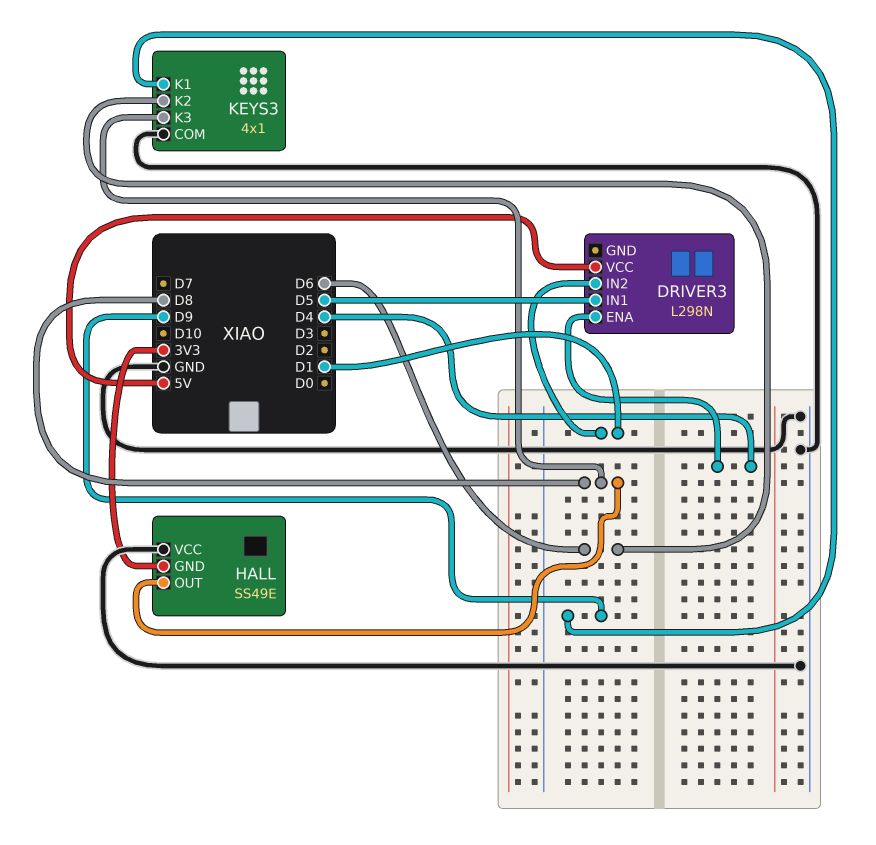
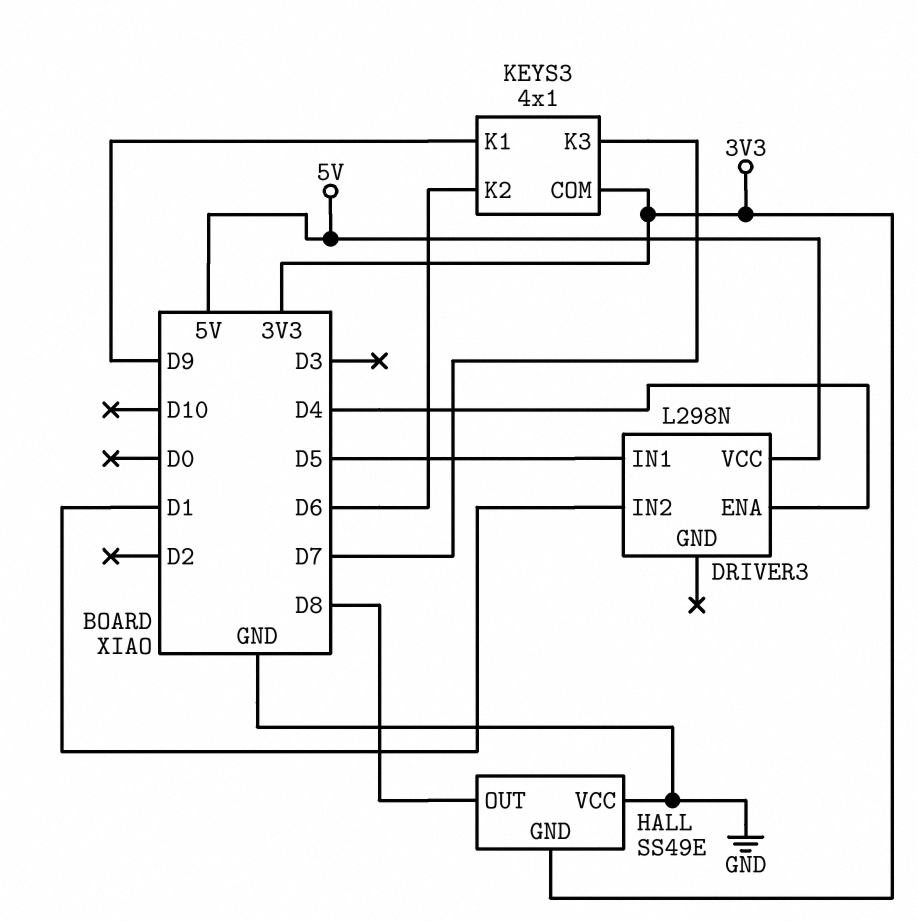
KEYS3 pin COM: GND -> 3V3
KEYS3 pin K3: D8 -> D7

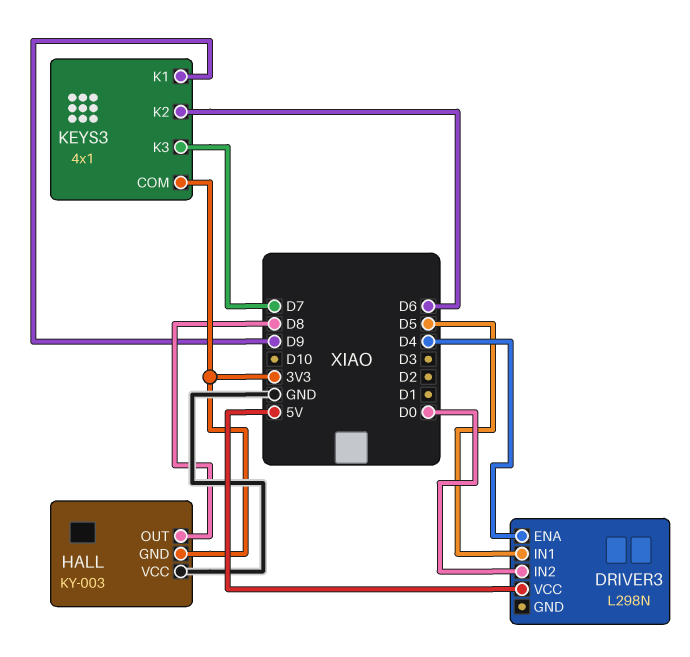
DRIVER3 pin IN2: D1 -> D0
HALL: SS49E -> KY-003

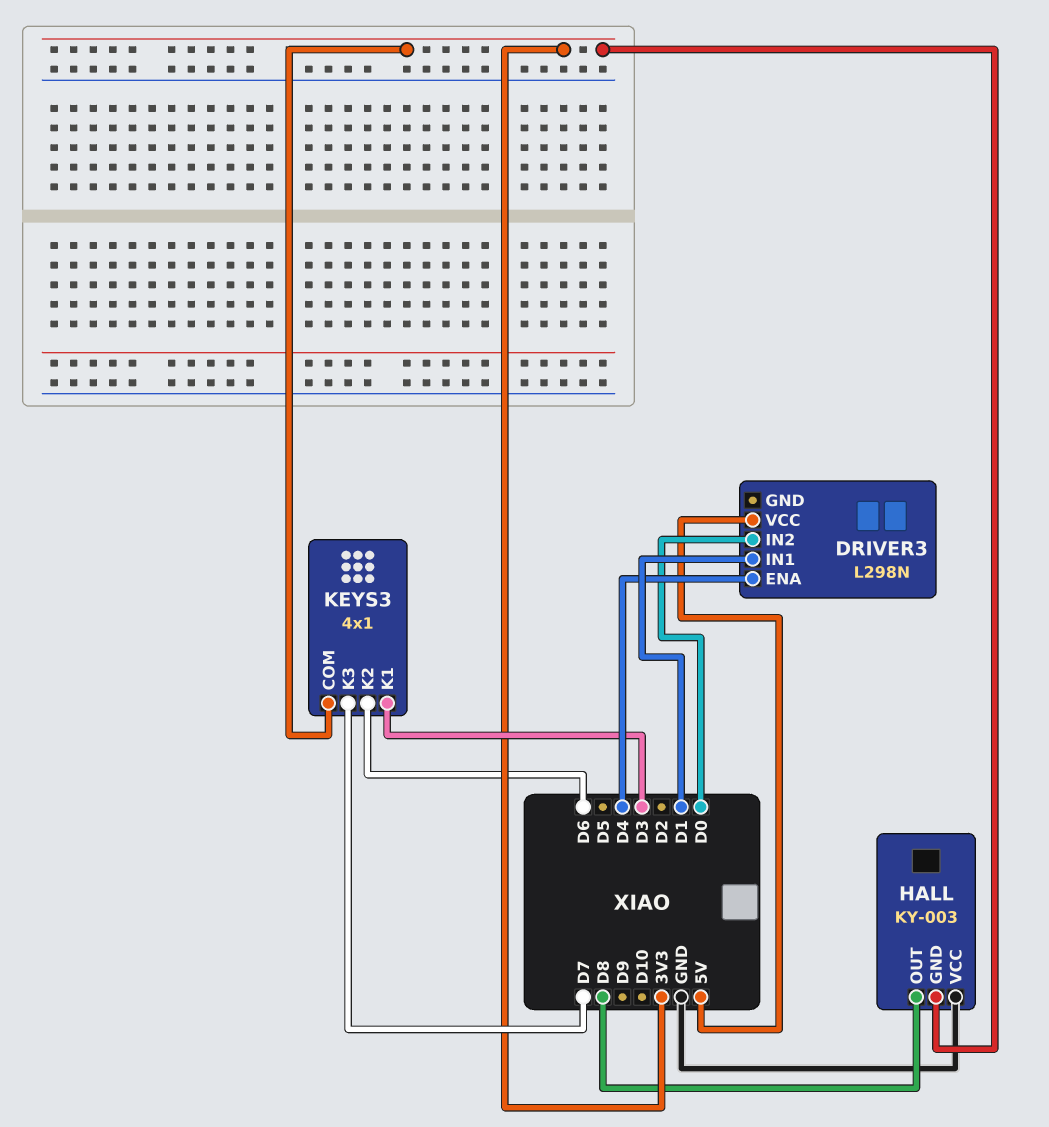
DRIVER3 pin IN1: D5 -> D1
KEYS3 pin K1: D9 -> D3

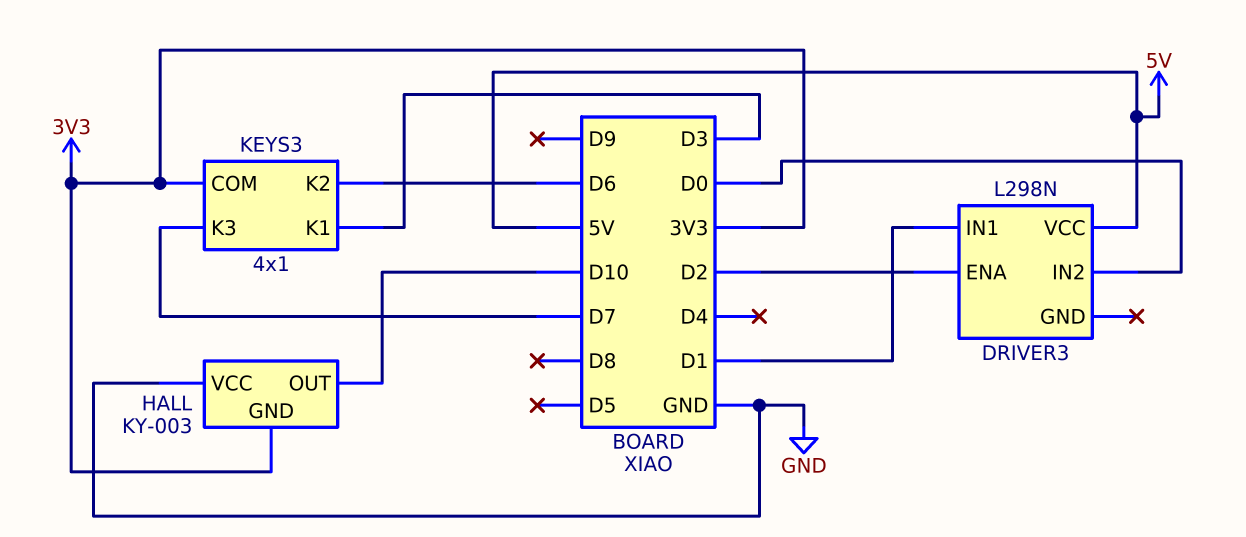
DRIVER3 pin ENA: D4 -> D2
HALL pin OUT: D8 -> D10

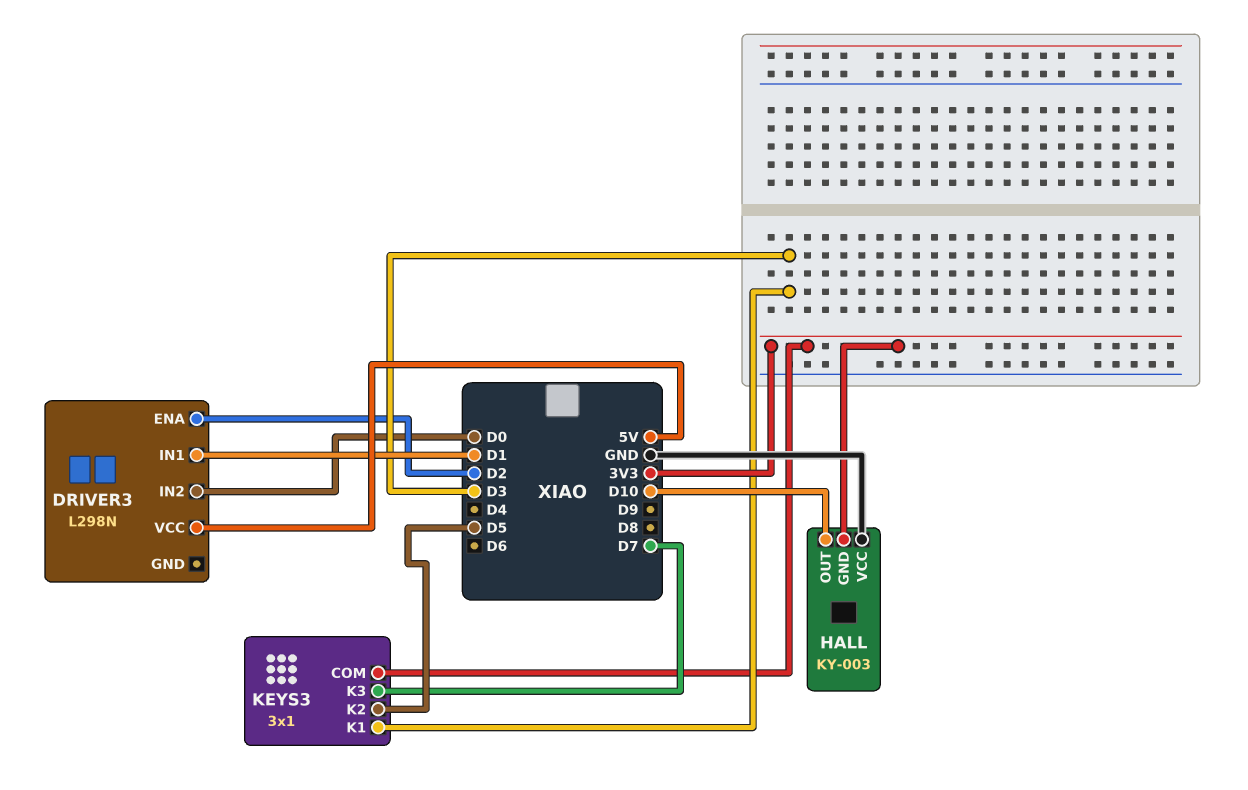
KEYS3: 4x1 -> 3x1
KEYS3 pin K2: D6 -> D5

